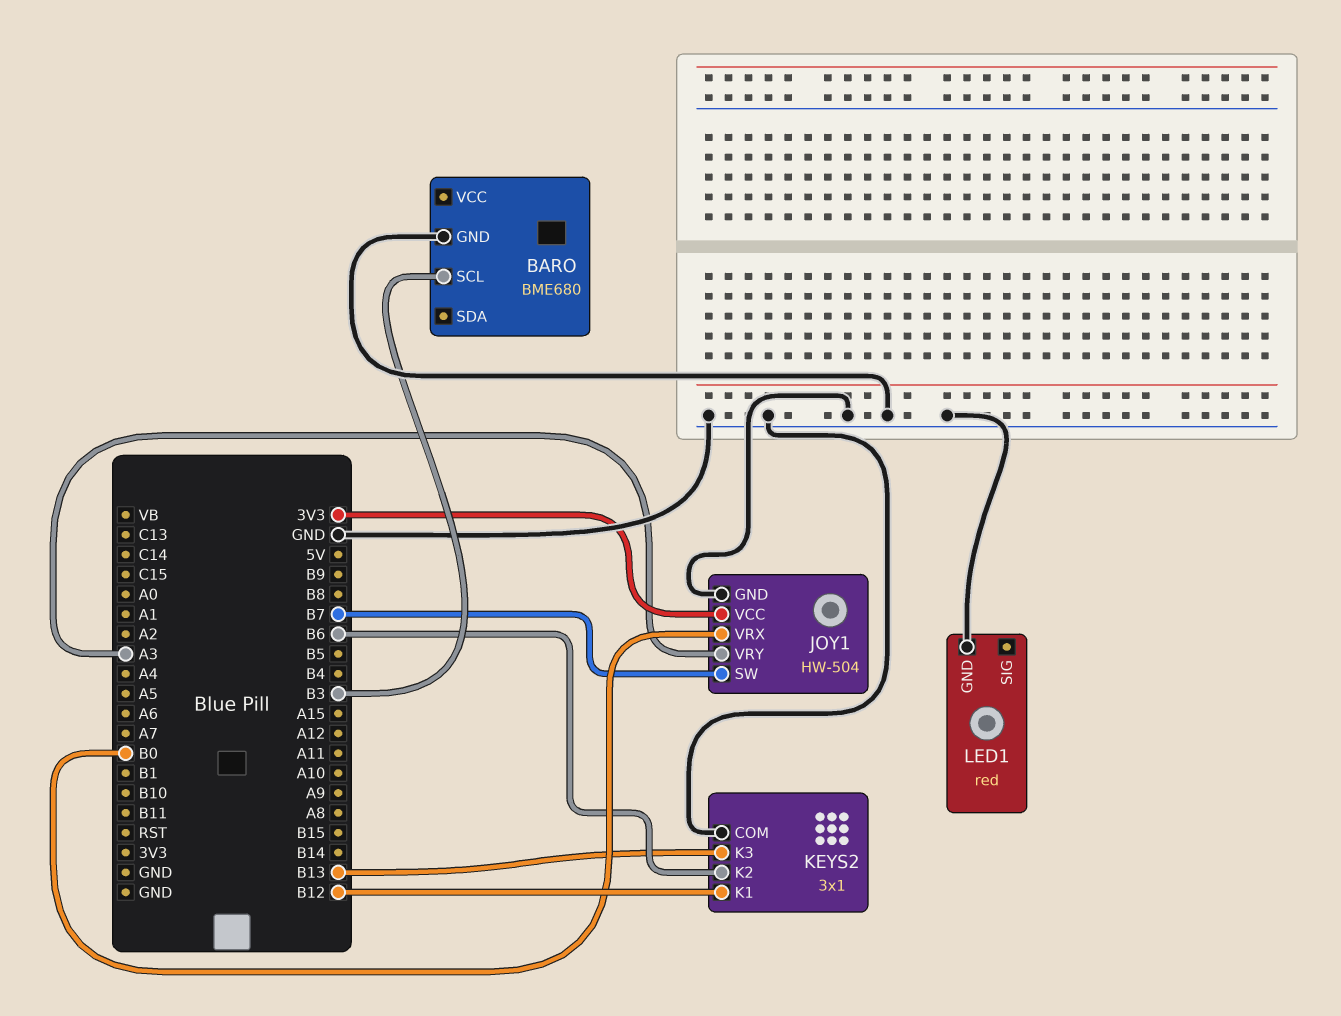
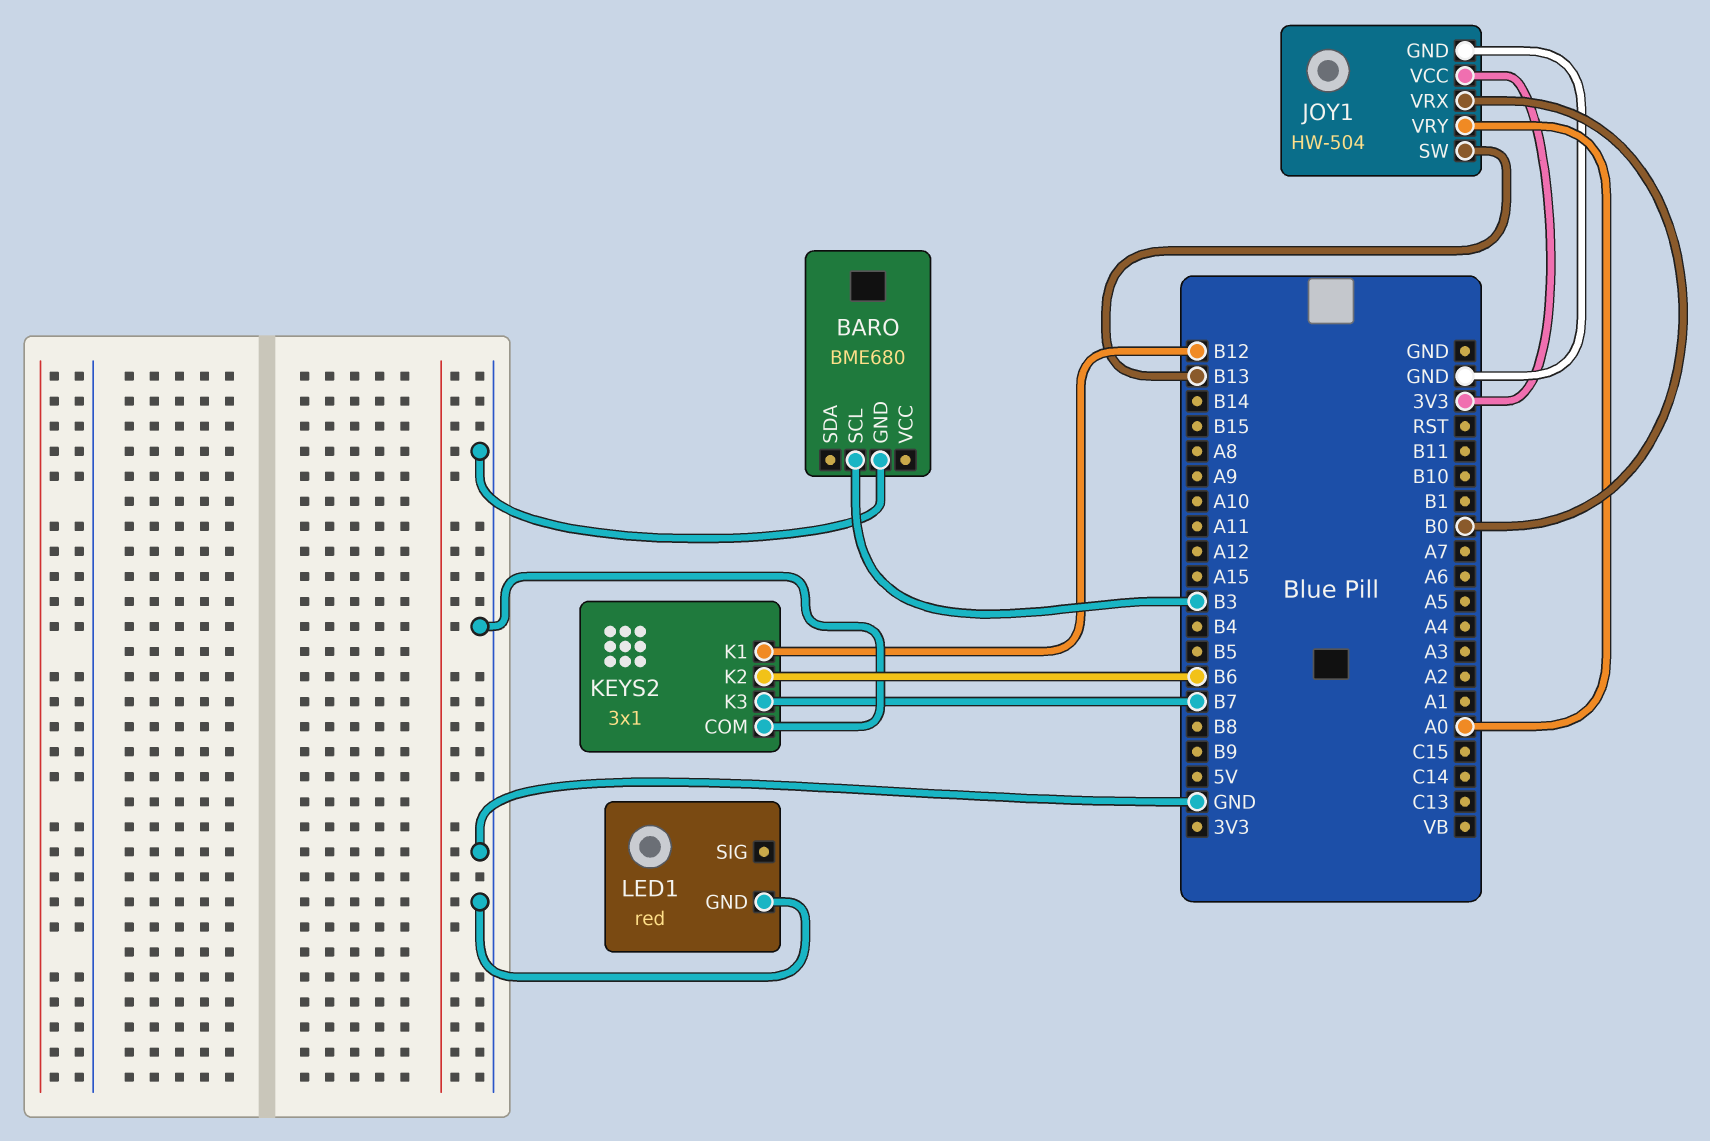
JOY1 pin SW: B7 -> B13
JOY1 pin VRY: A3 -> A0
KEYS2 pin K3: B13 -> B7

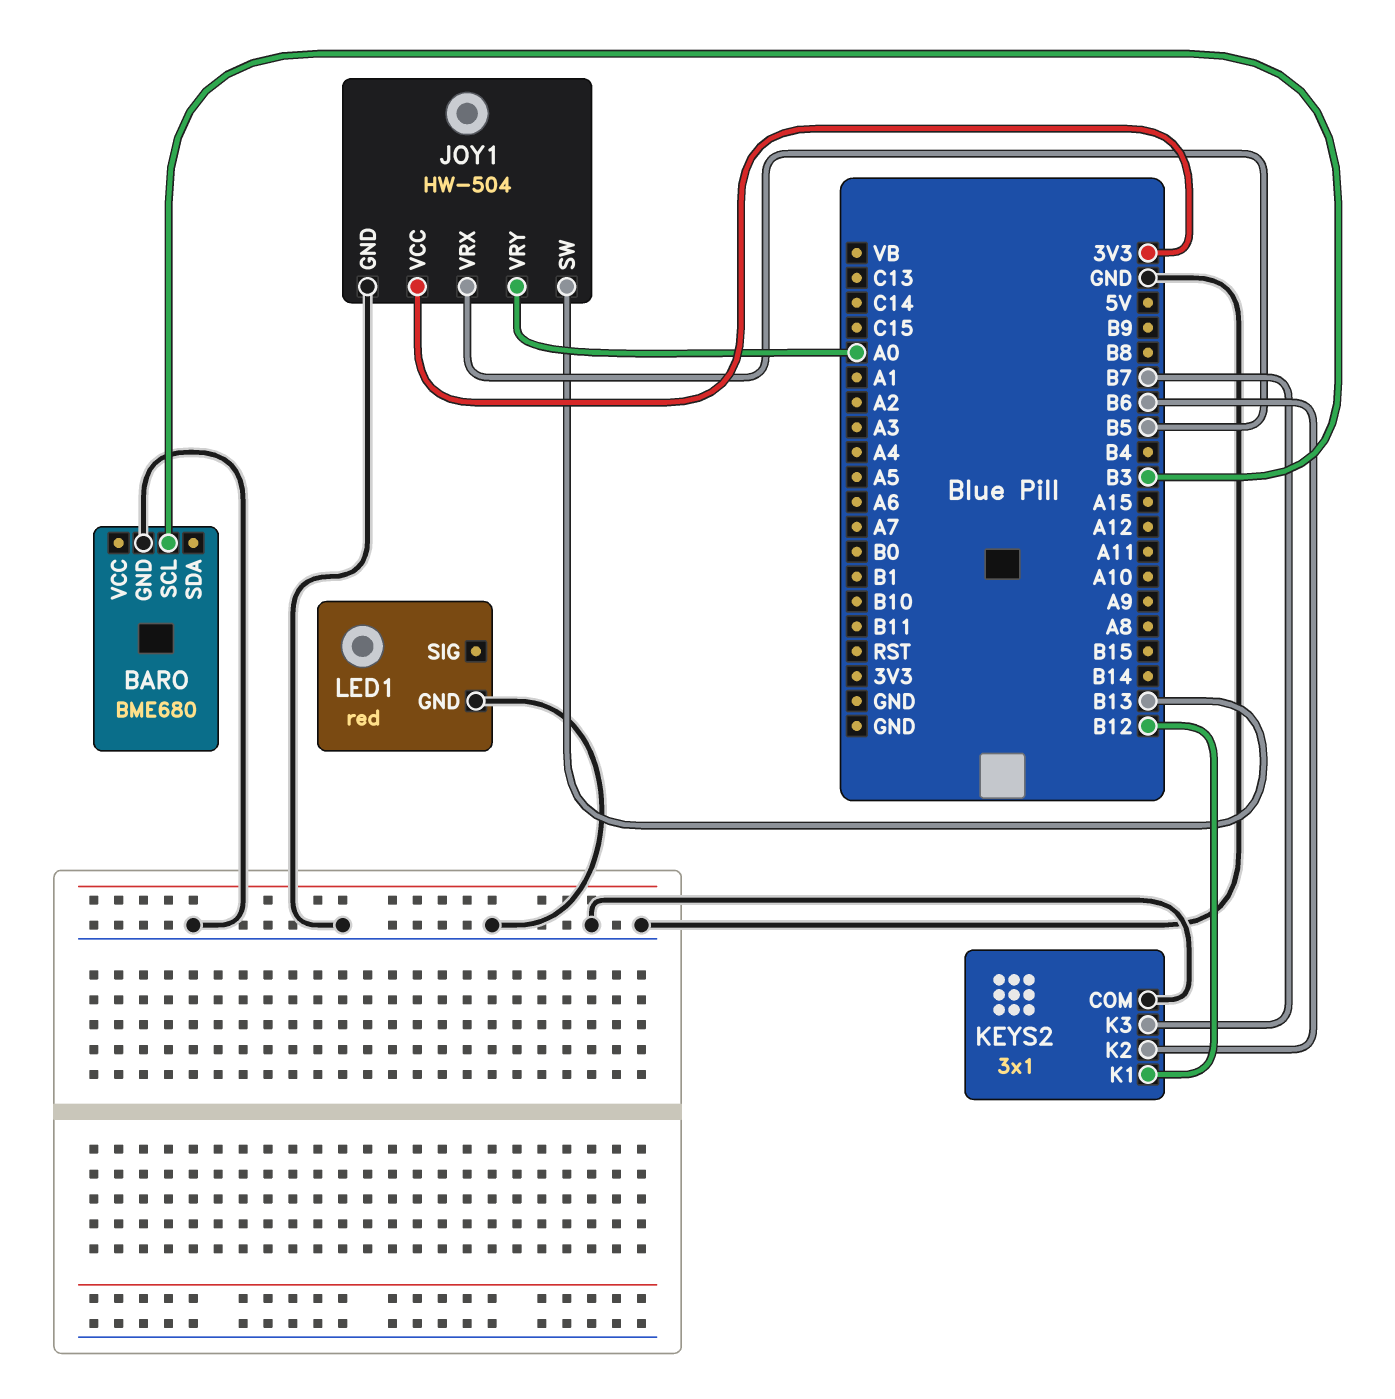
JOY1 pin VRX: B0 -> B5

